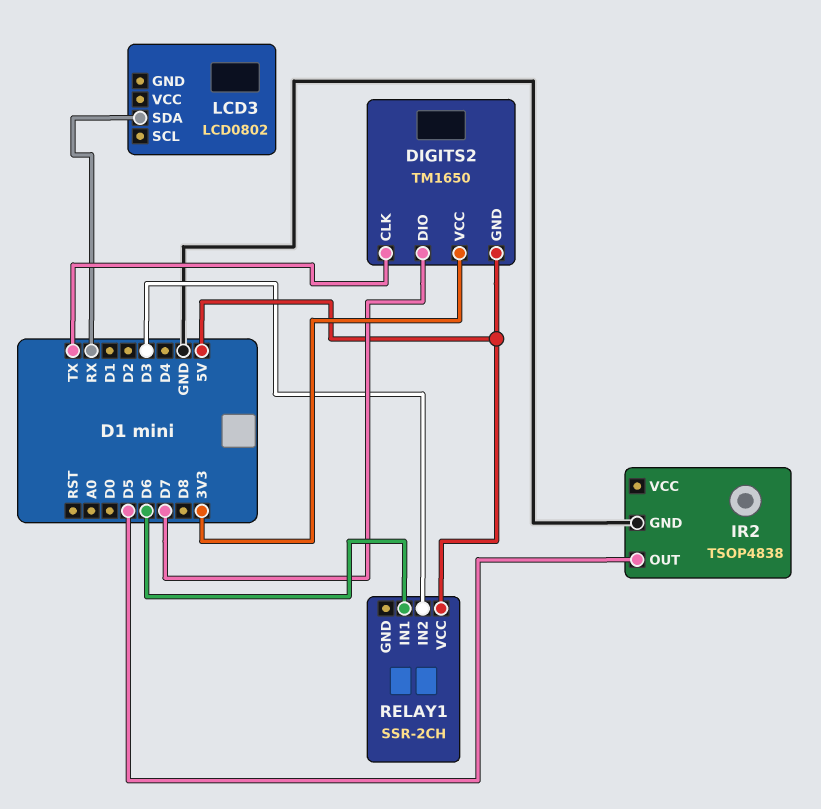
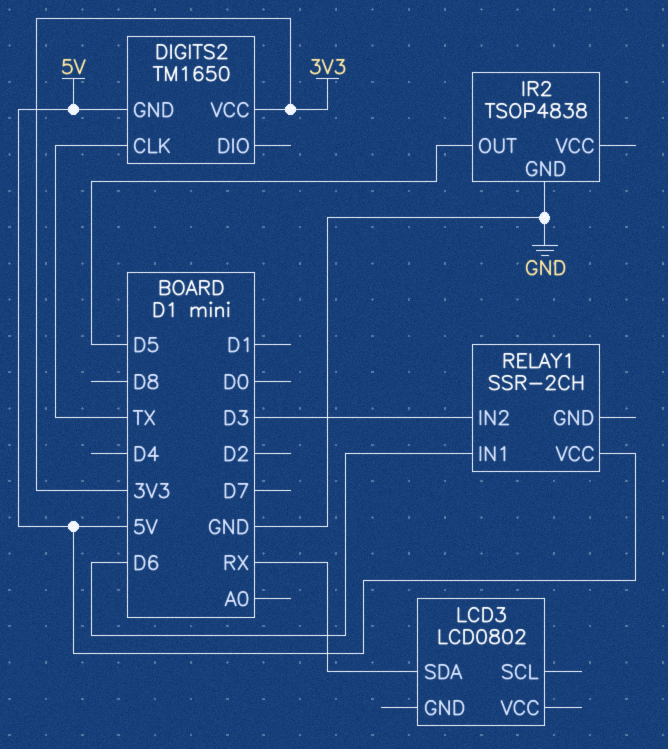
DIGITS2 pin DIO: D7 -> none

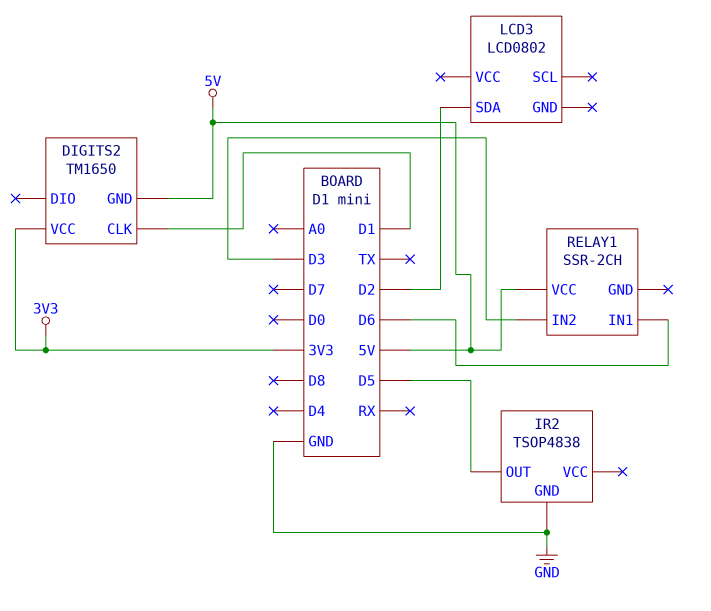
DIGITS2 pin CLK: TX -> D1
LCD3 pin SDA: RX -> D2

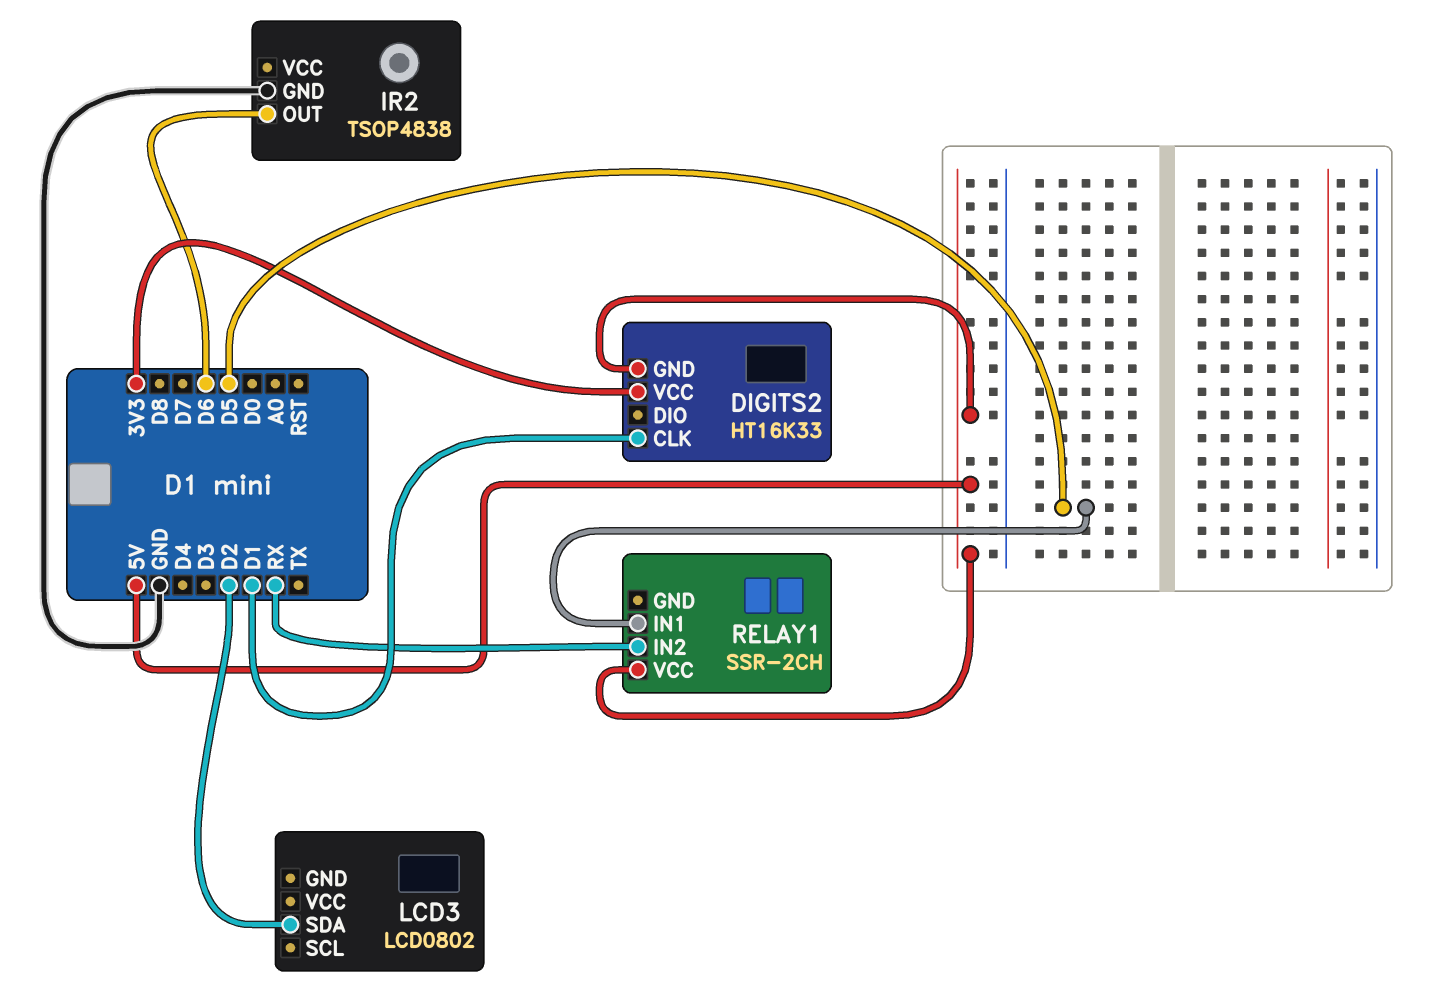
DIGITS2: TM1650 -> HT16K33
IR2 pin OUT: D5 -> D6
RELAY1 pin IN1: D6 -> D5
RELAY1 pin IN2: D3 -> RX

